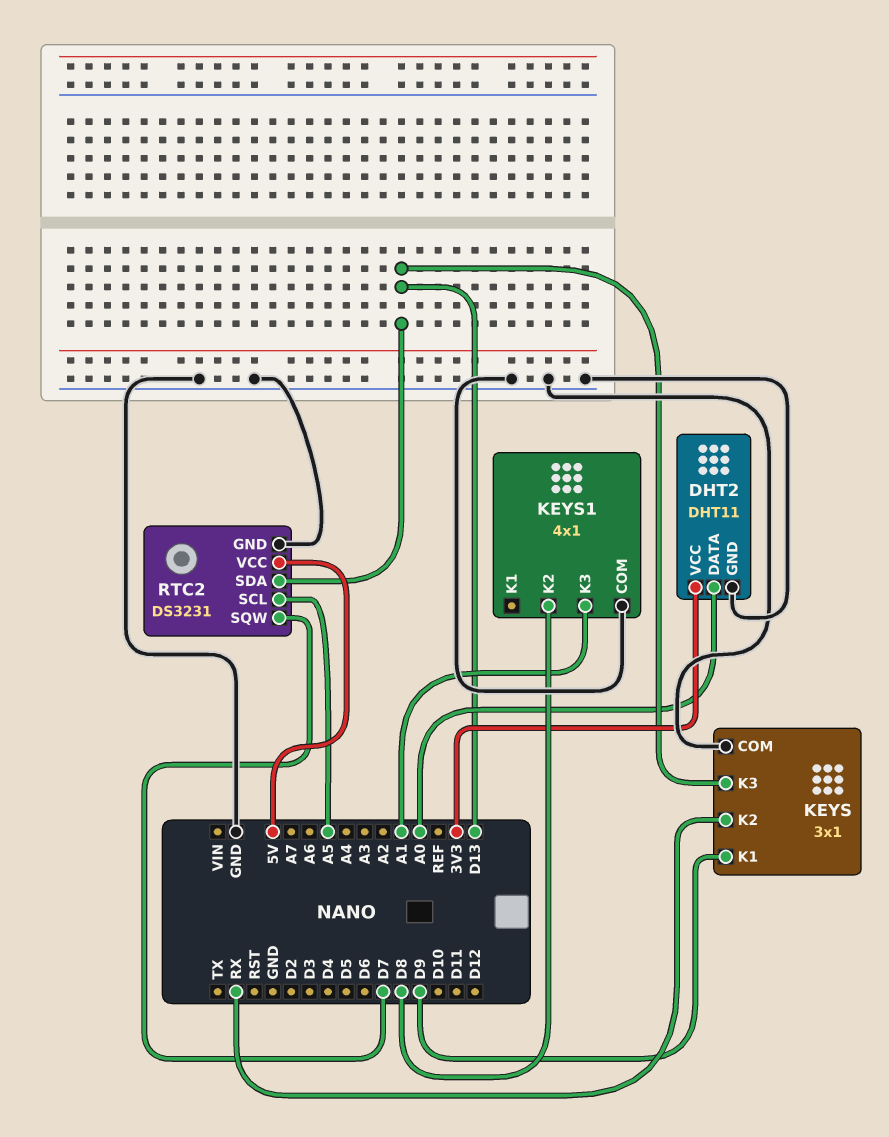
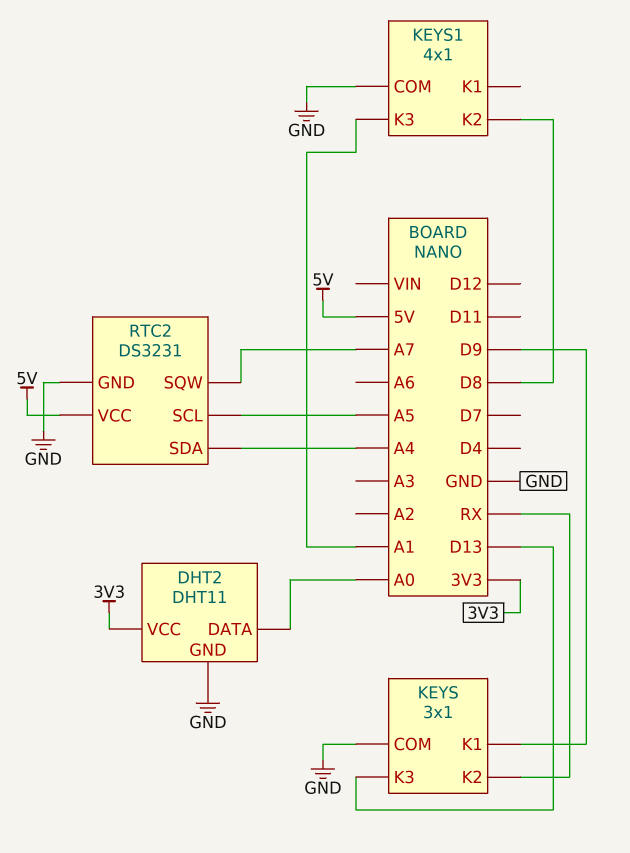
RTC2 pin SDA: D13 -> A4
RTC2 pin SQW: D7 -> A7

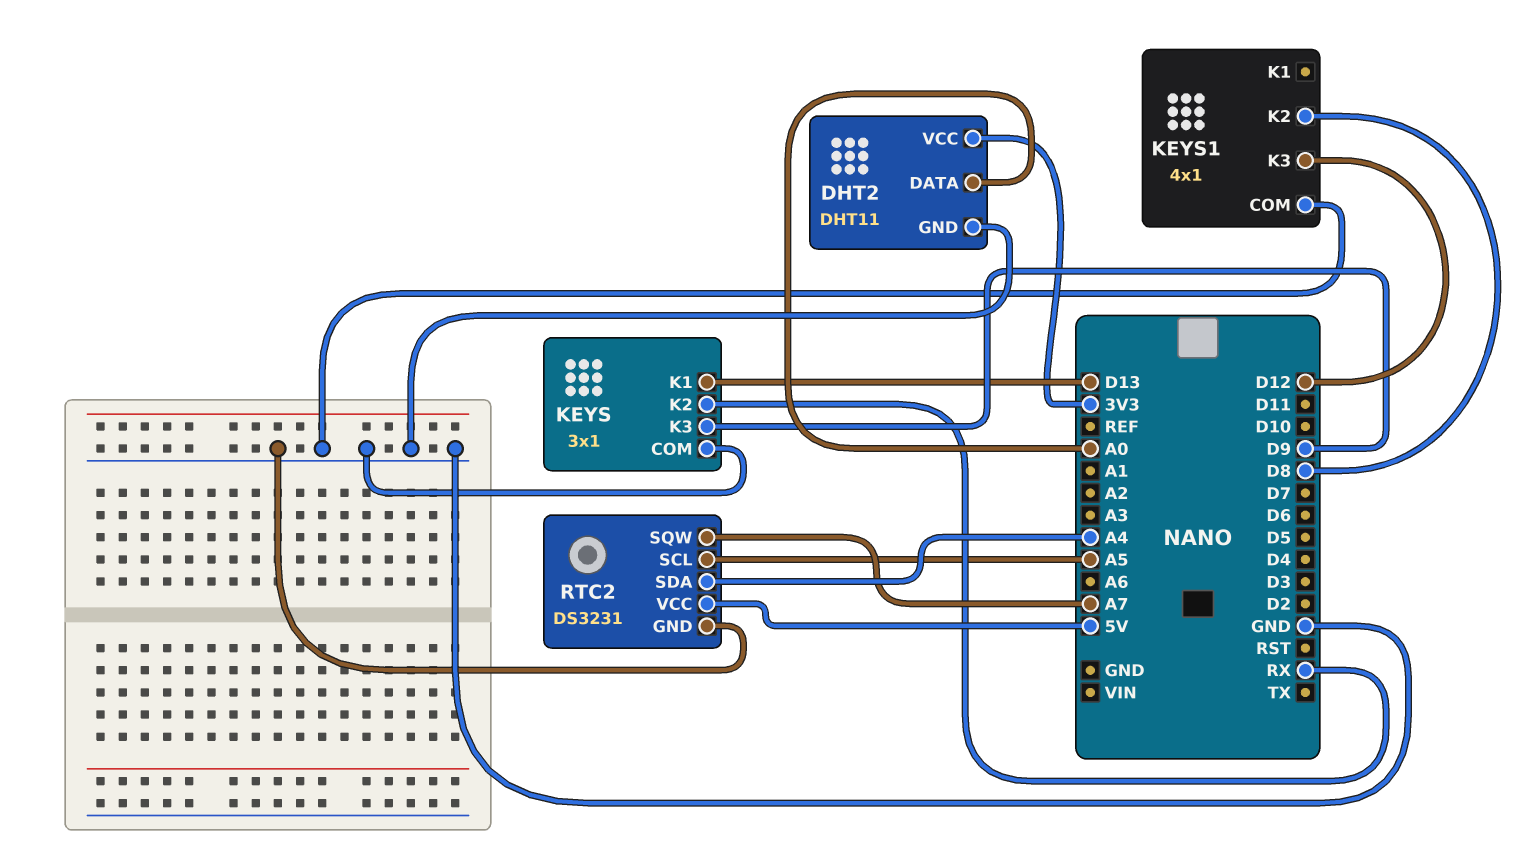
KEYS pin K1: D9 -> D13
KEYS pin K3: D13 -> D9
KEYS1 pin K3: A1 -> D12

